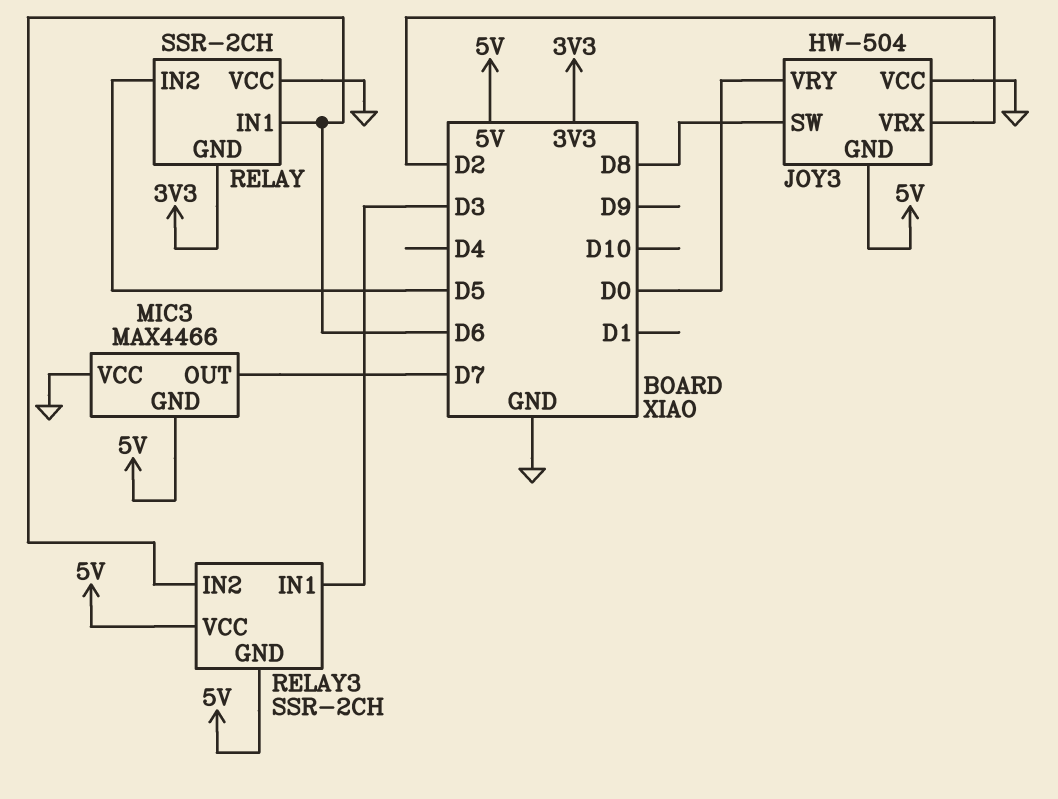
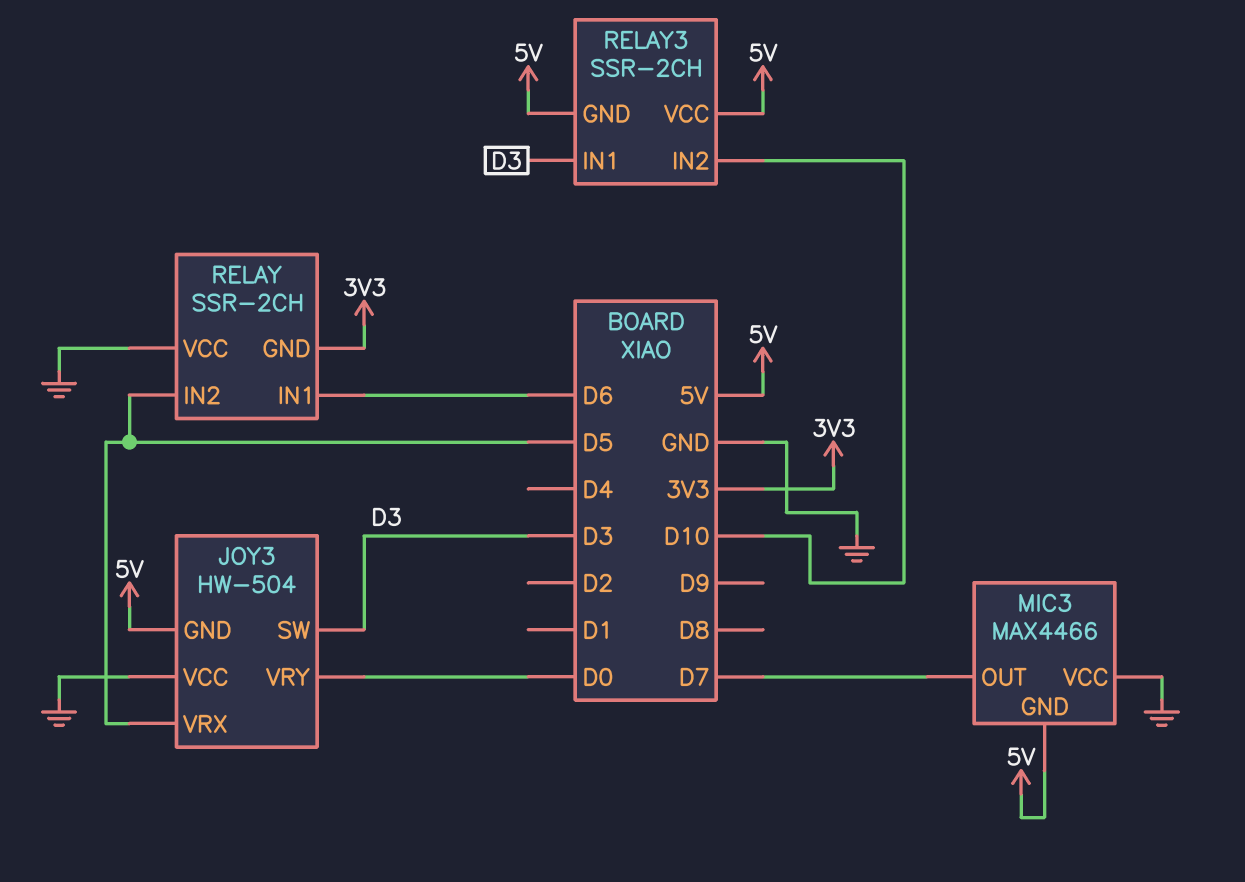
JOY3 pin SW: D8 -> D3
JOY3 pin VRX: D2 -> D5
RELAY3 pin IN2: D6 -> D10

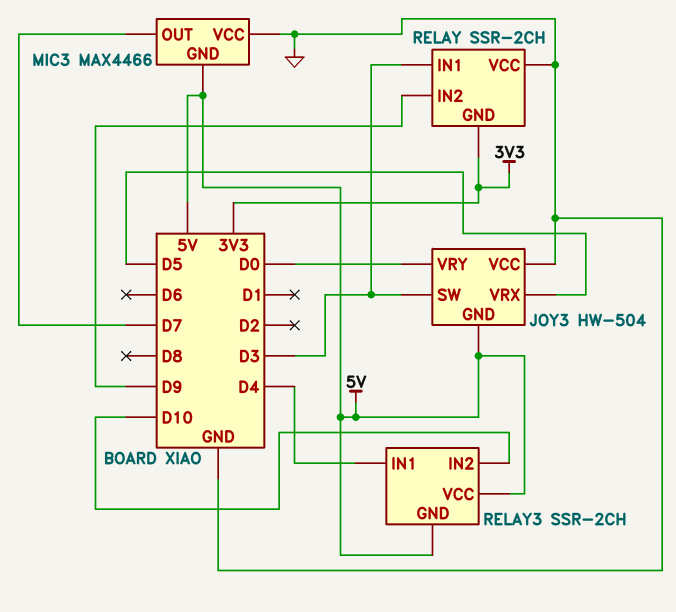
RELAY pin IN1: D6 -> D3
RELAY pin IN2: D5 -> D9
RELAY3 pin IN1: D3 -> D4

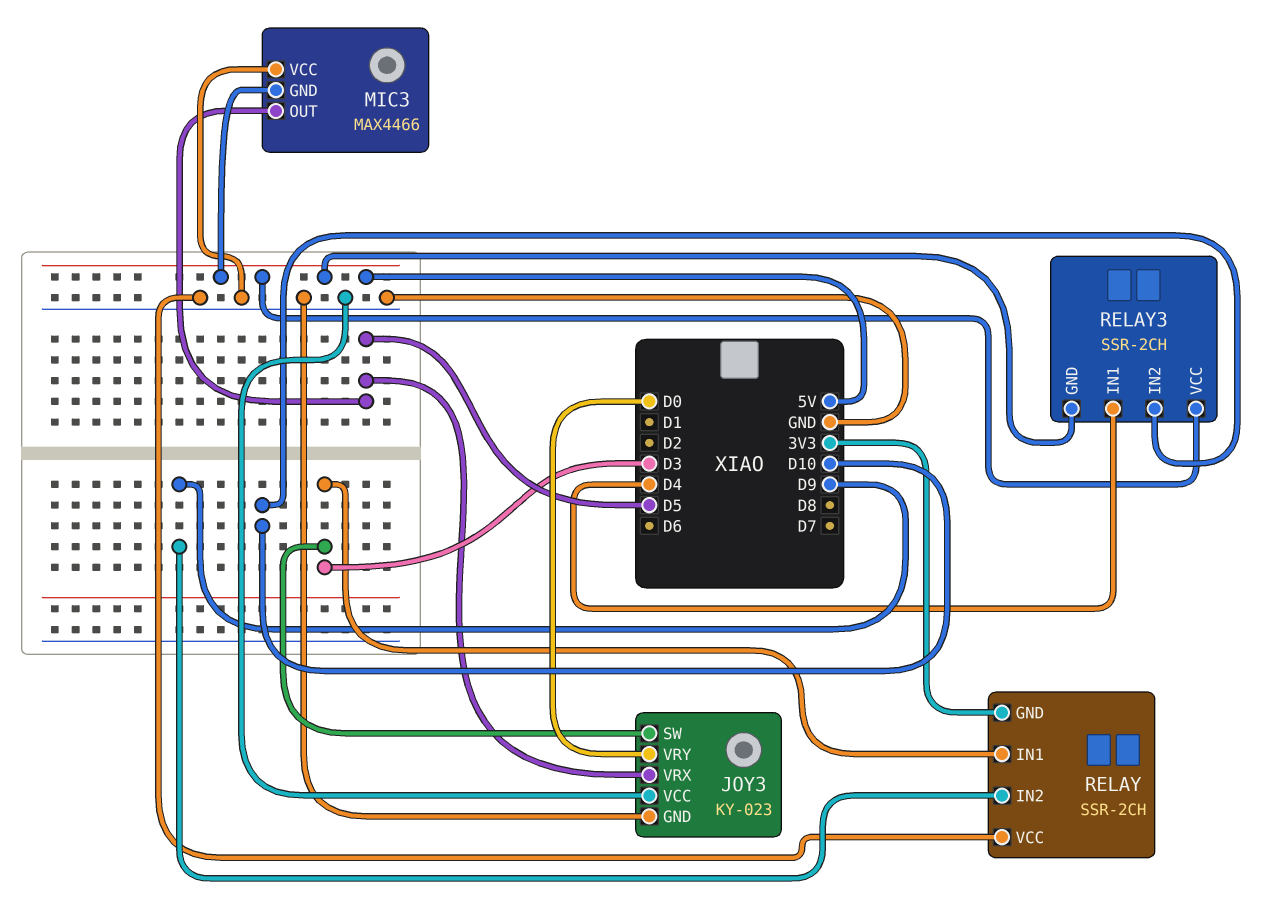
JOY3: HW-504 -> KY-023
JOY3 pin GND: 5V -> GND
MIC3 pin OUT: D7 -> D5

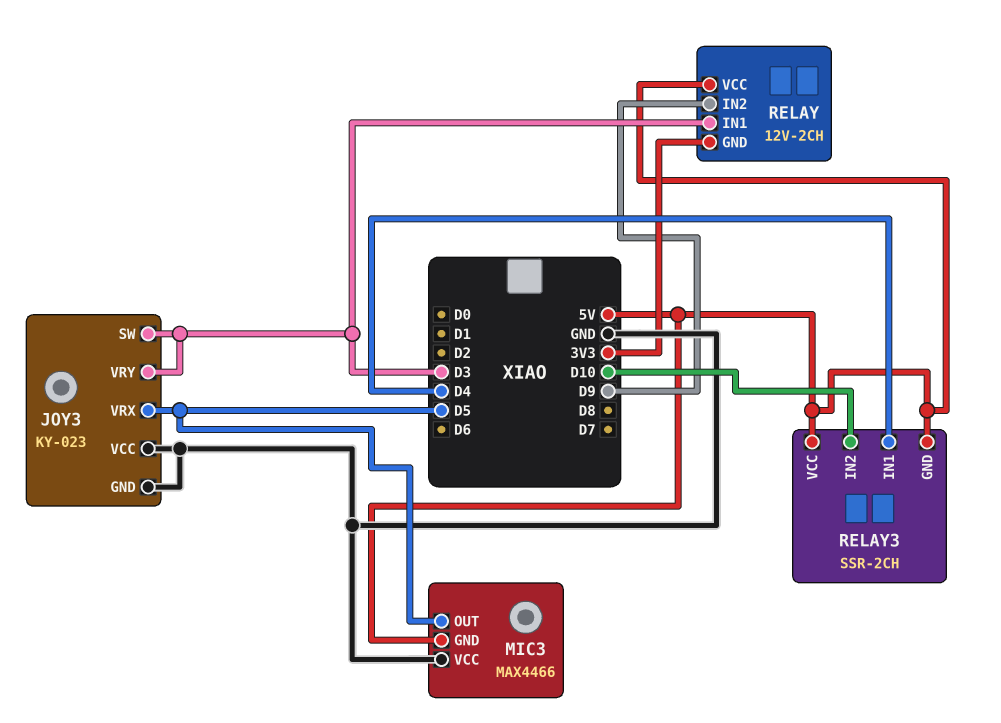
JOY3 pin VRY: D0 -> D3
RELAY: SSR-2CH -> 12V-2CH
RELAY pin VCC: GND -> 5V

